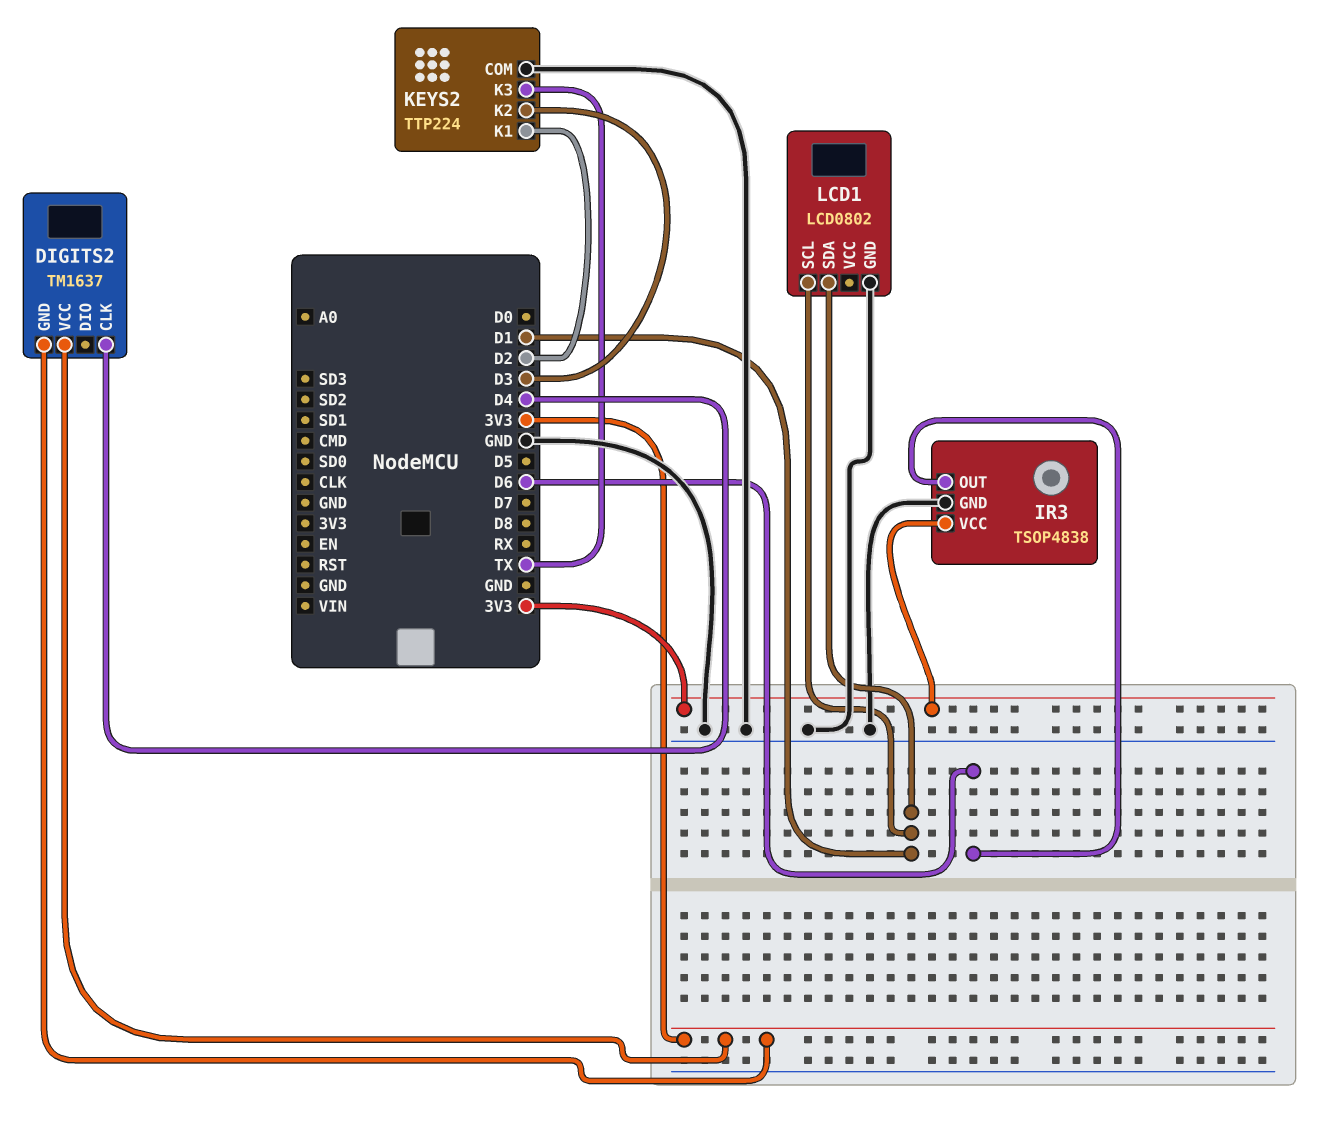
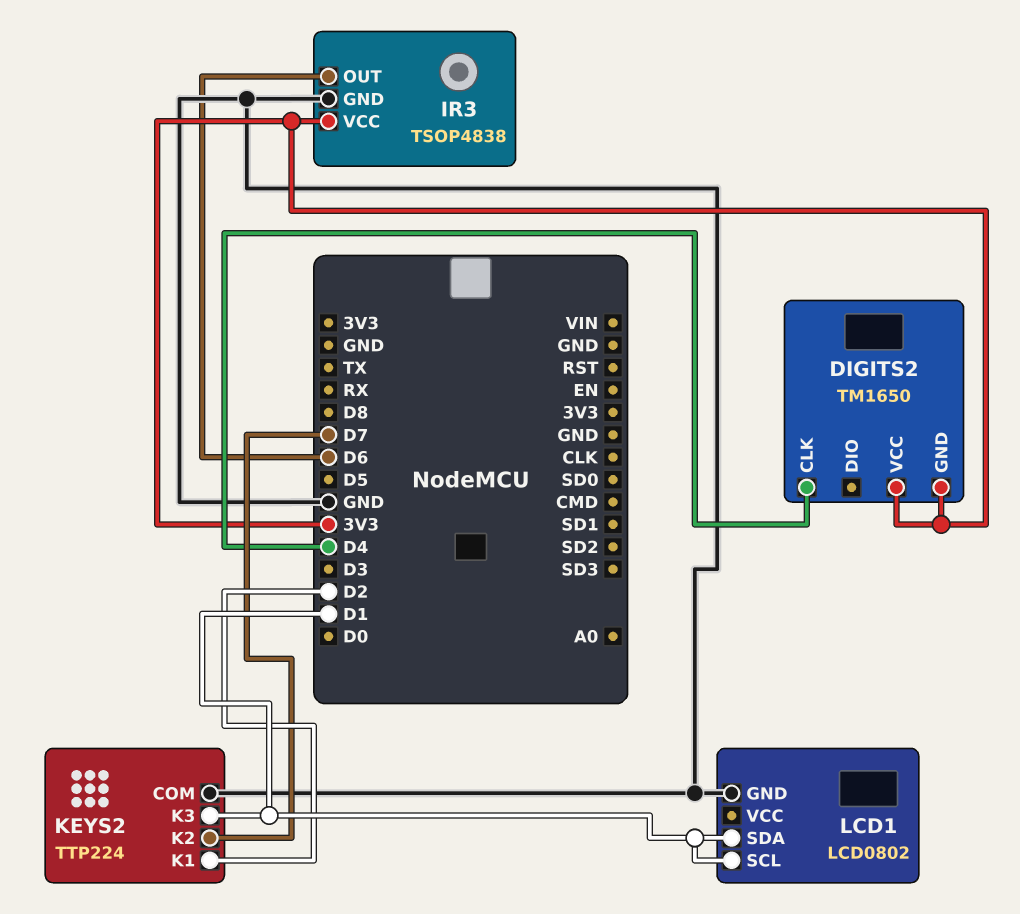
DIGITS2: TM1637 -> TM1650
KEYS2 pin K2: D3 -> D7
KEYS2 pin K3: TX -> D1

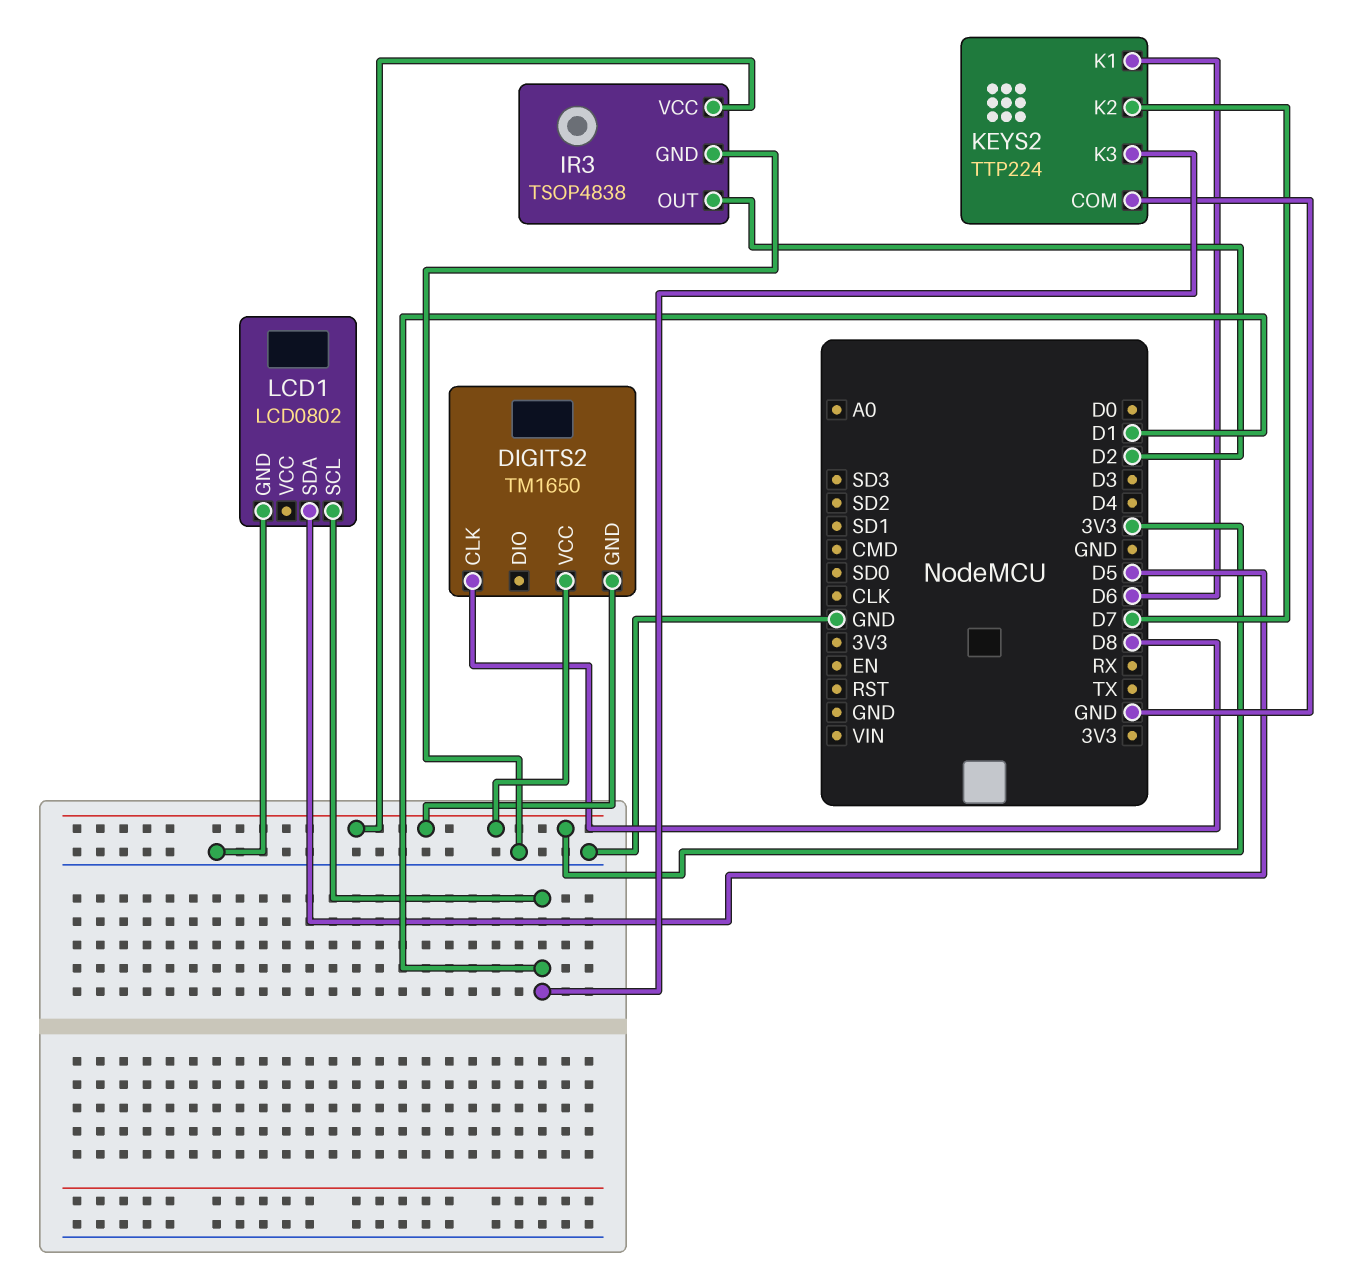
DIGITS2 pin CLK: D4 -> D8
IR3 pin OUT: D6 -> D2
KEYS2 pin K1: D2 -> D6
LCD1 pin SDA: D1 -> D5

